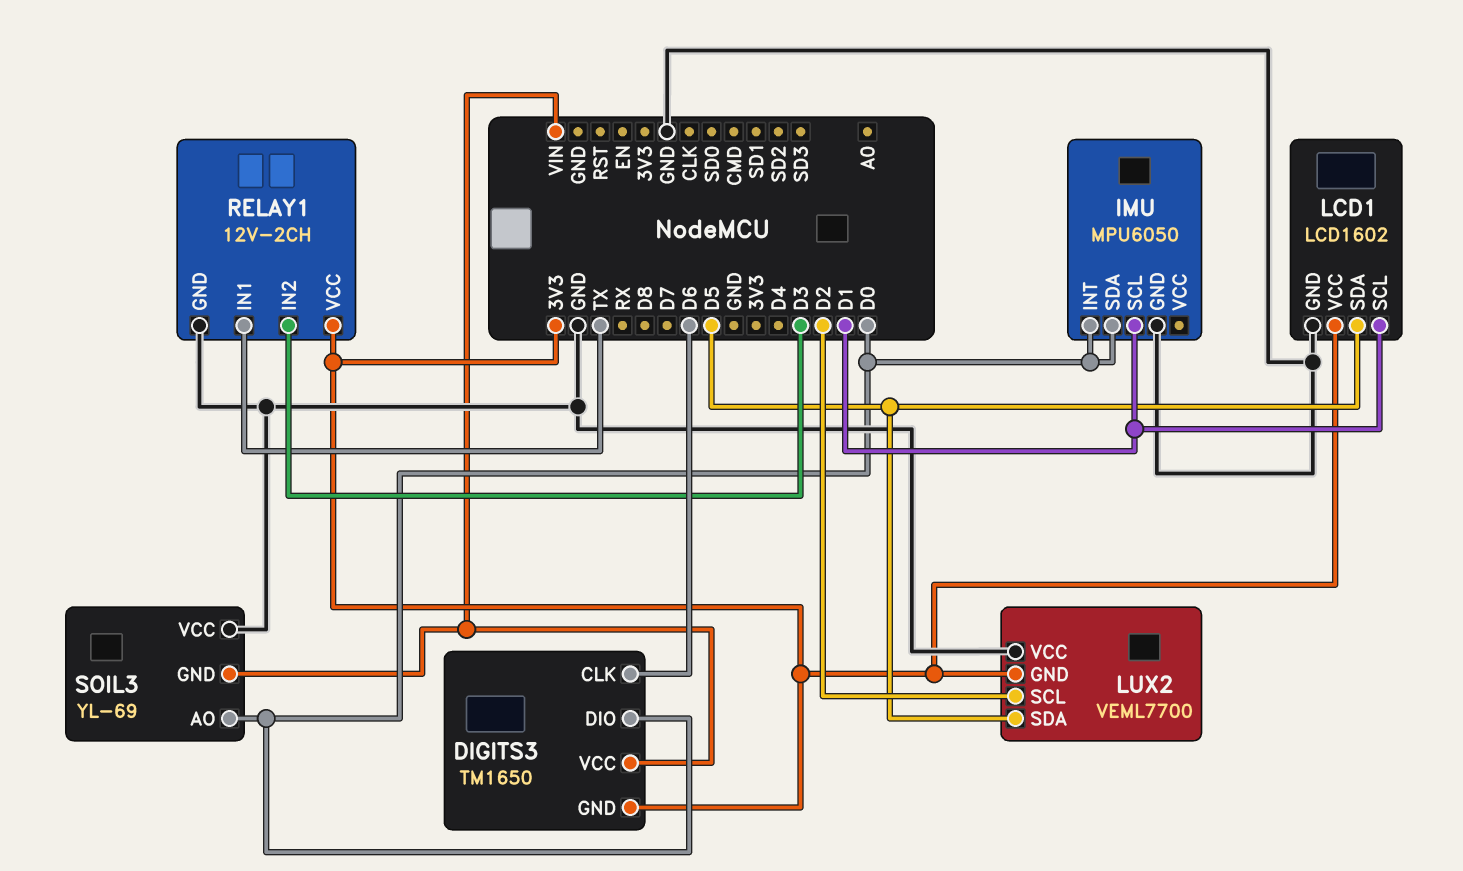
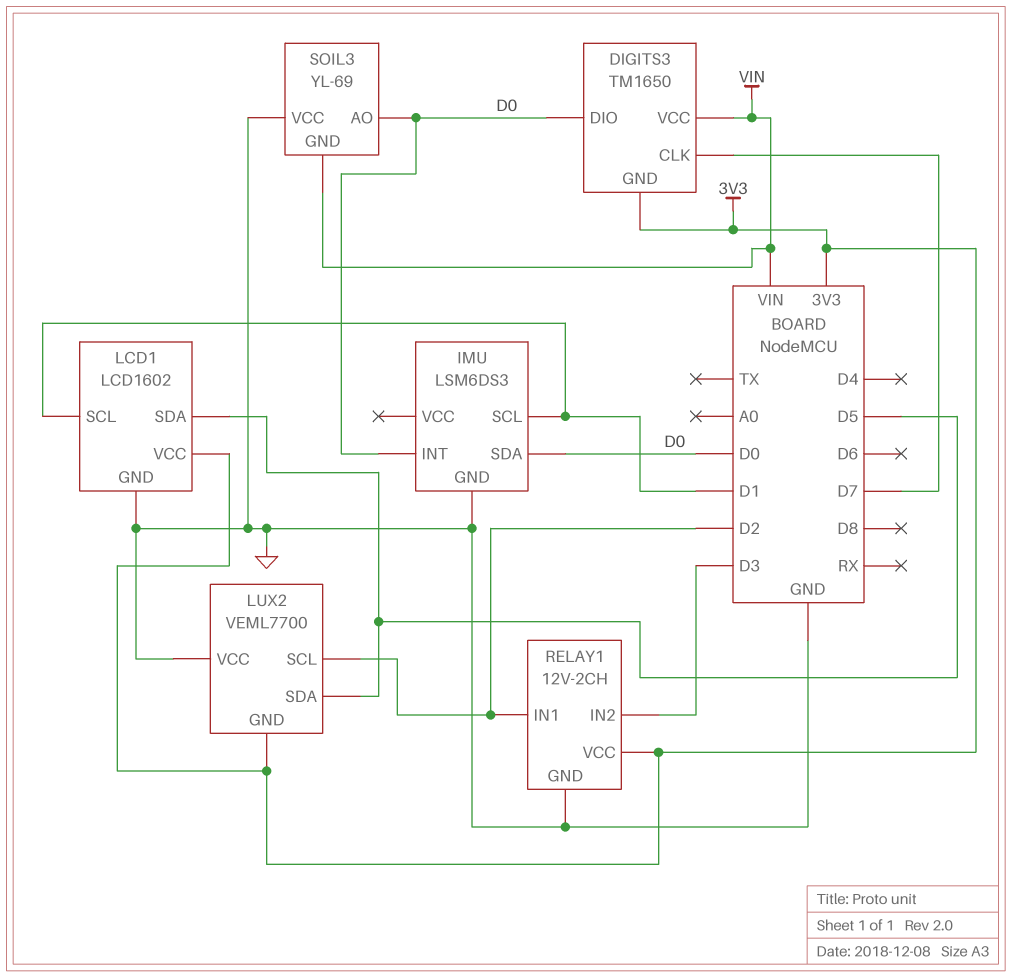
DIGITS3 pin CLK: D6 -> D7
IMU: MPU6050 -> LSM6DS3
RELAY1 pin IN1: TX -> D2

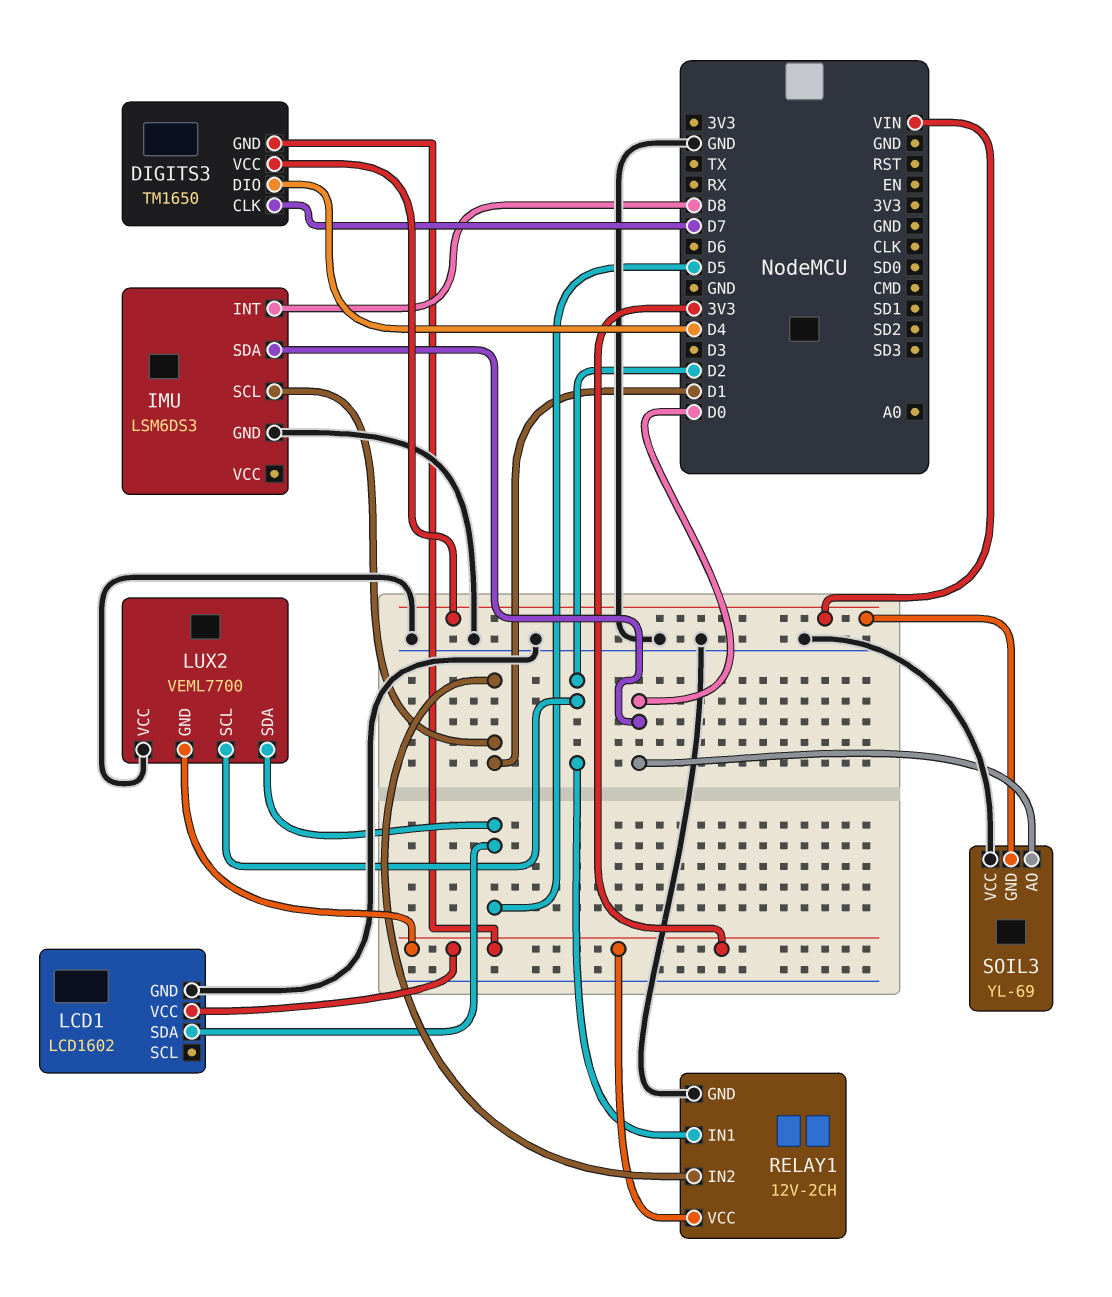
DIGITS3 pin DIO: D0 -> D4
IMU pin INT: D0 -> D8
LCD1 pin SCL: D1 -> none
RELAY1 pin IN2: D3 -> D1

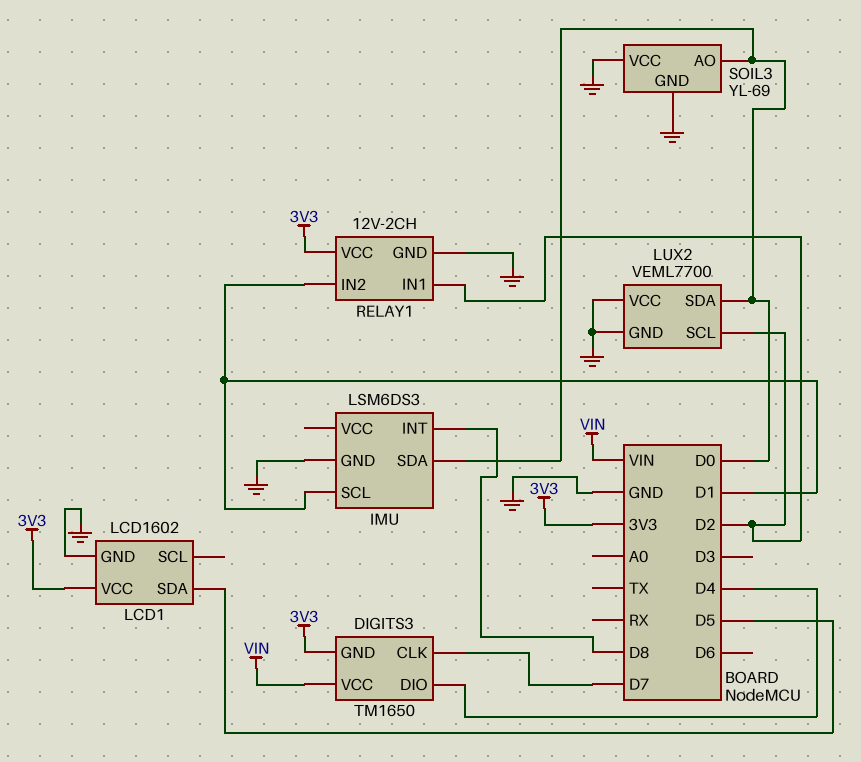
LUX2 pin GND: 3V3 -> GND
LUX2 pin SDA: D5 -> D0
SOIL3 pin GND: VIN -> GND

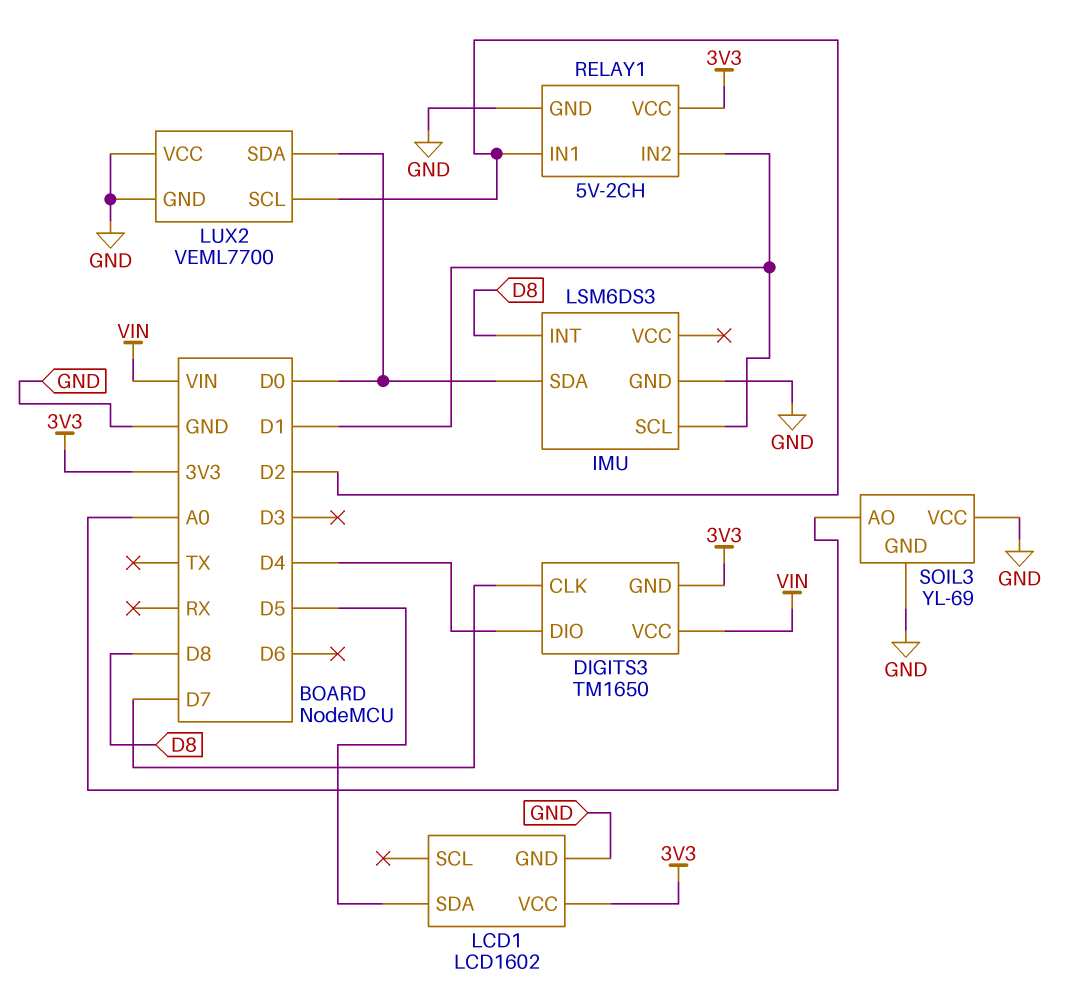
RELAY1: 12V-2CH -> 5V-2CH
SOIL3 pin AO: D0 -> A0

